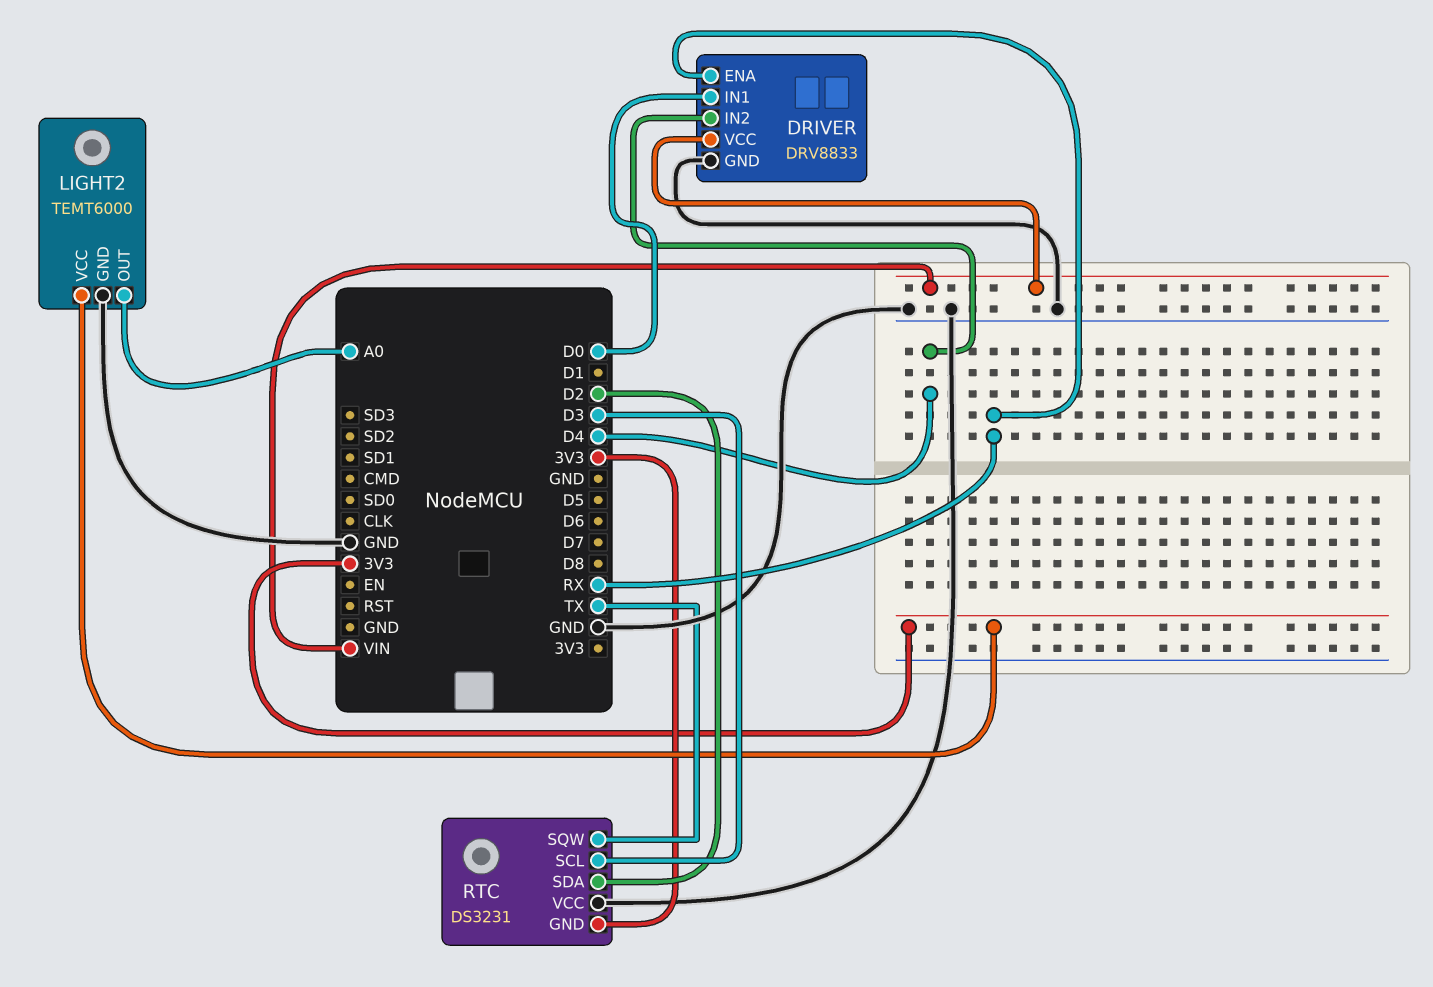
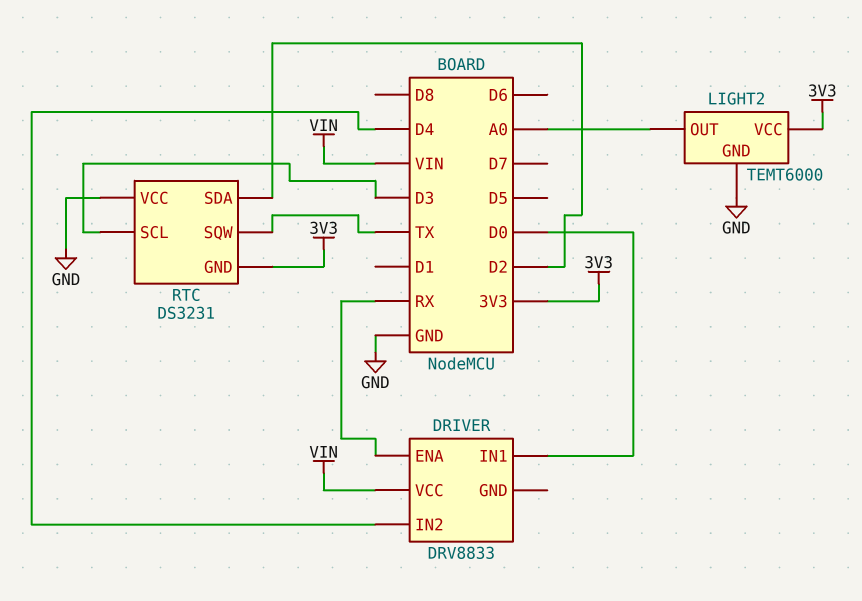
DRIVER pin GND: GND -> none

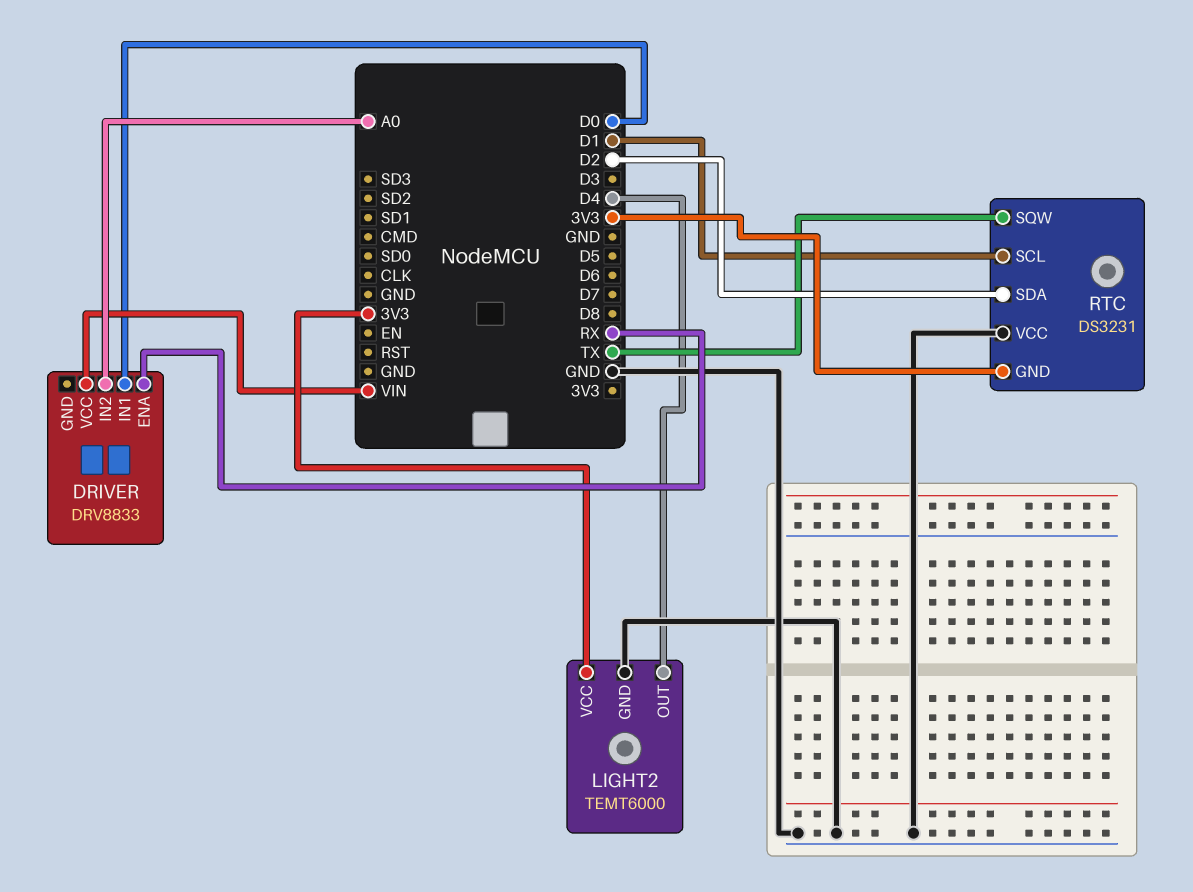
DRIVER pin IN2: D4 -> A0
LIGHT2 pin OUT: A0 -> D4
RTC pin SCL: D3 -> D1

